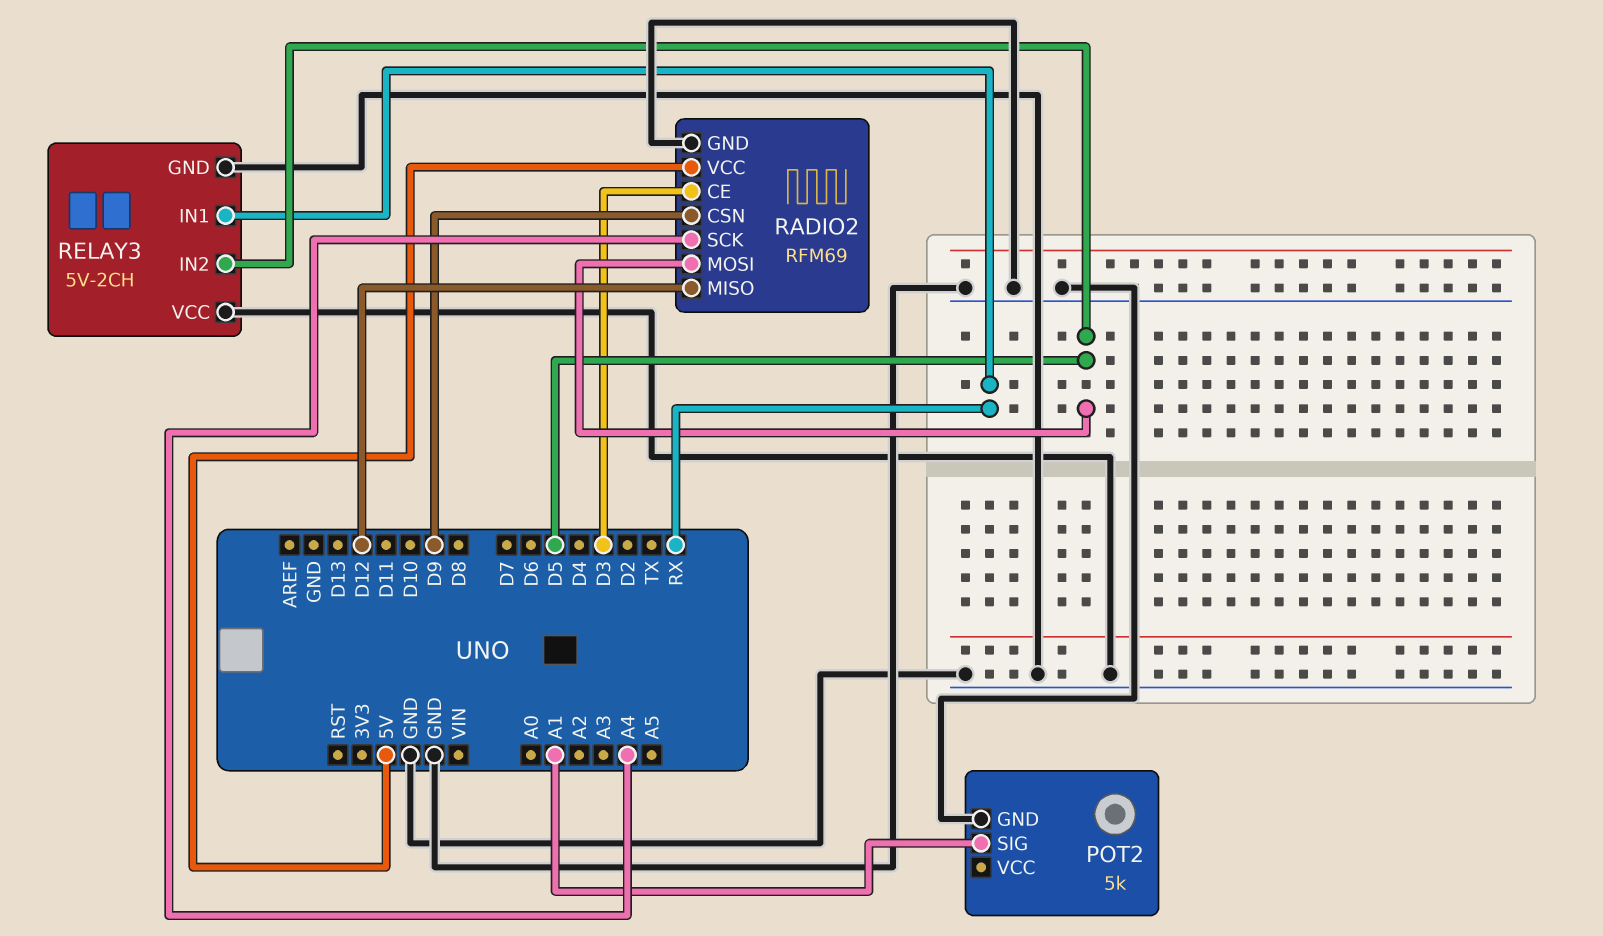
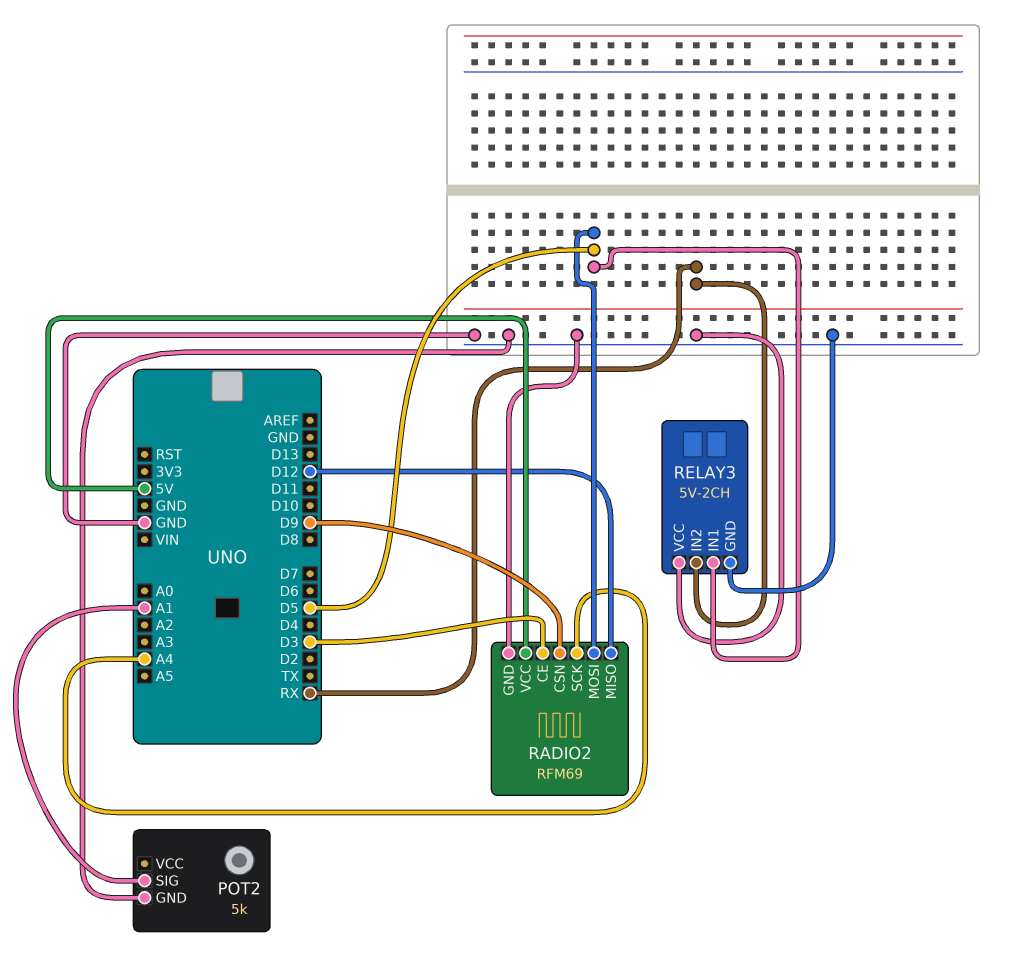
RELAY3 pin IN1: RX -> D5
RELAY3 pin IN2: D5 -> RX

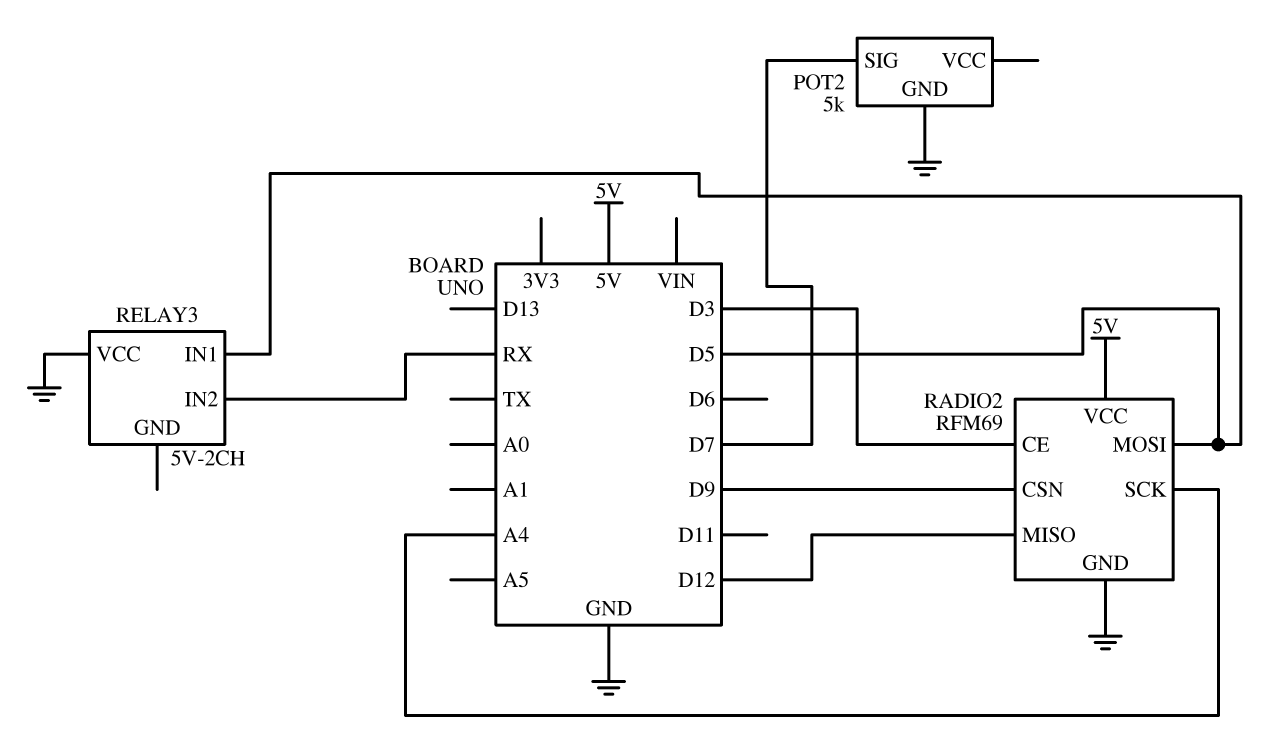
POT2 pin SIG: A1 -> D7
RELAY3 pin GND: GND -> none

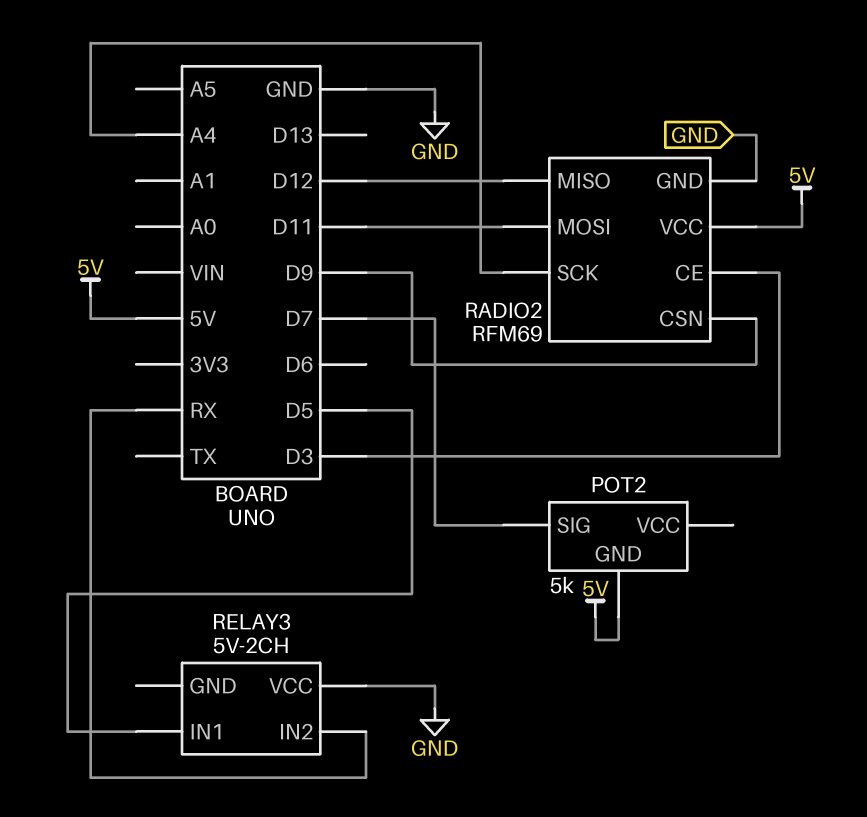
POT2 pin GND: GND -> 5V
RADIO2 pin MOSI: D5 -> D11

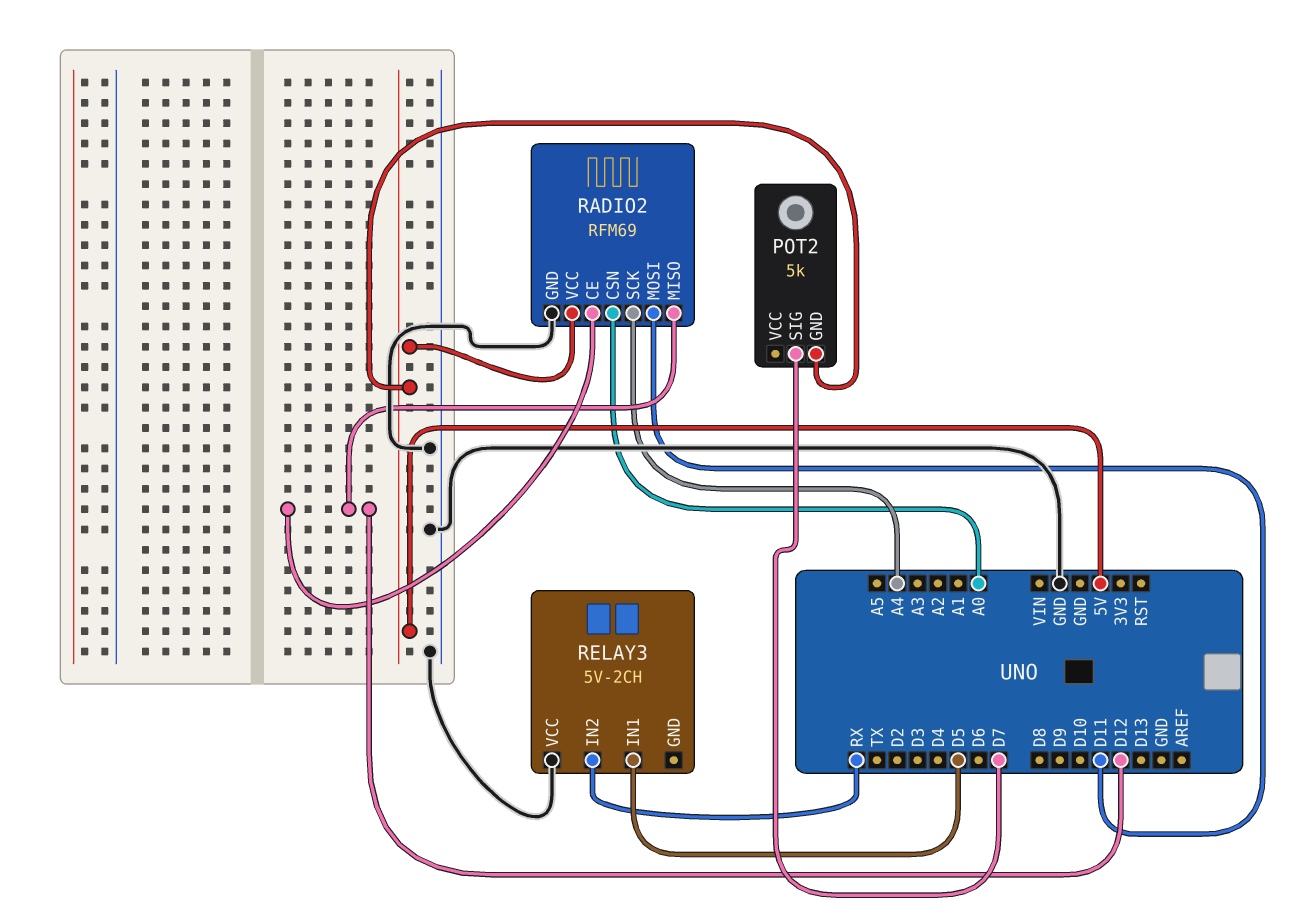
RADIO2 pin CE: D3 -> D12
RADIO2 pin CSN: D9 -> A0

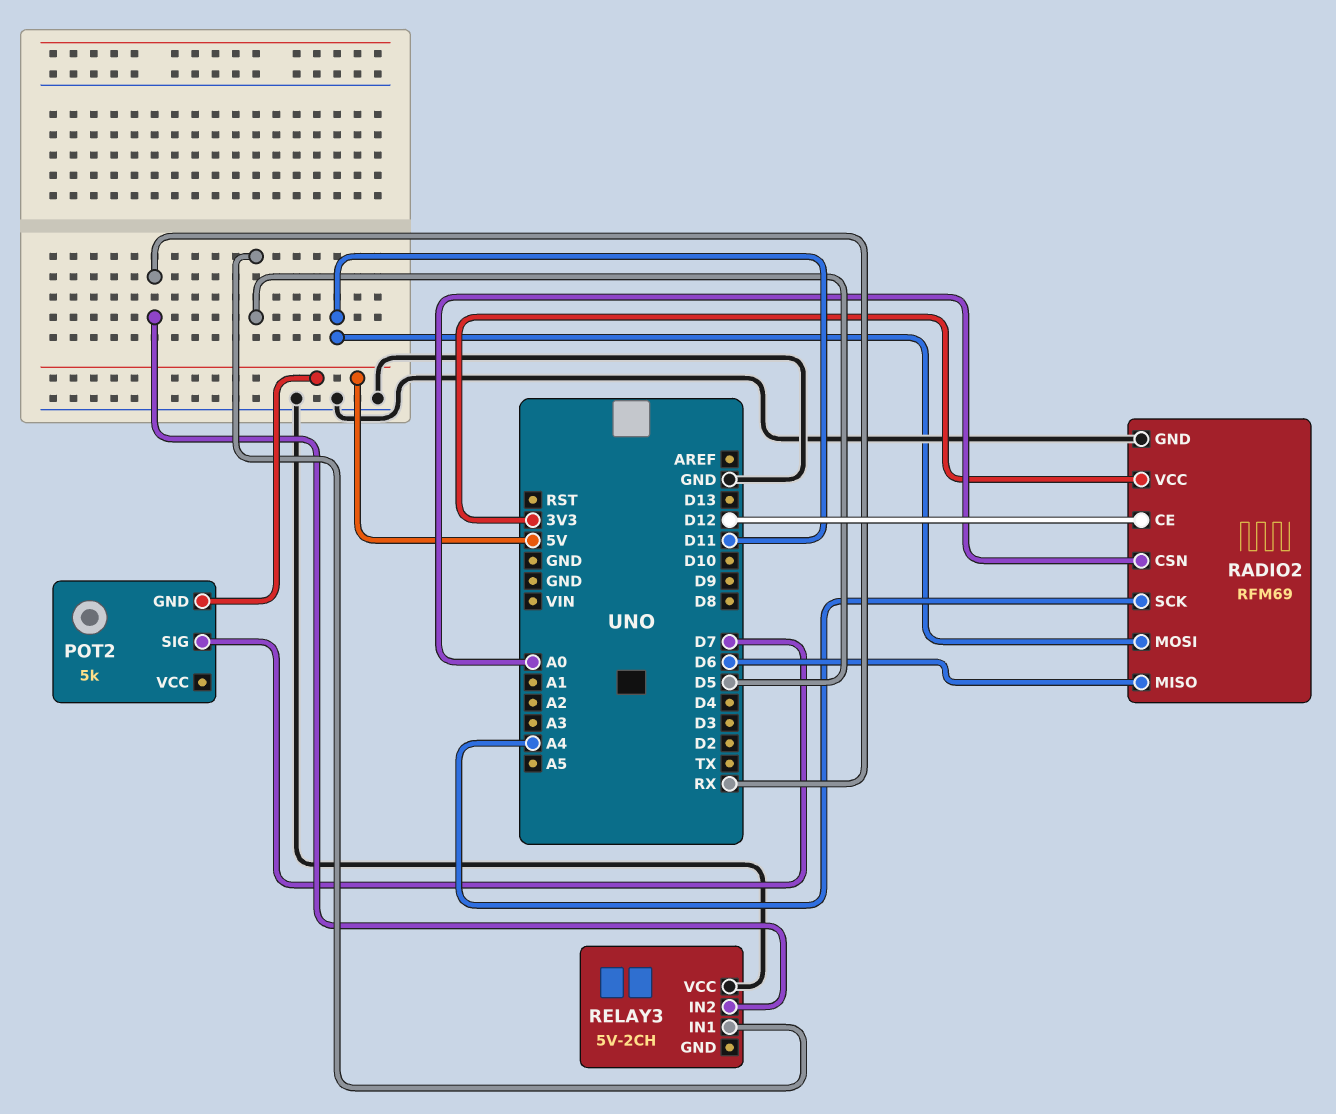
RADIO2 pin MISO: D12 -> D6
RADIO2 pin VCC: 5V -> 3V3

